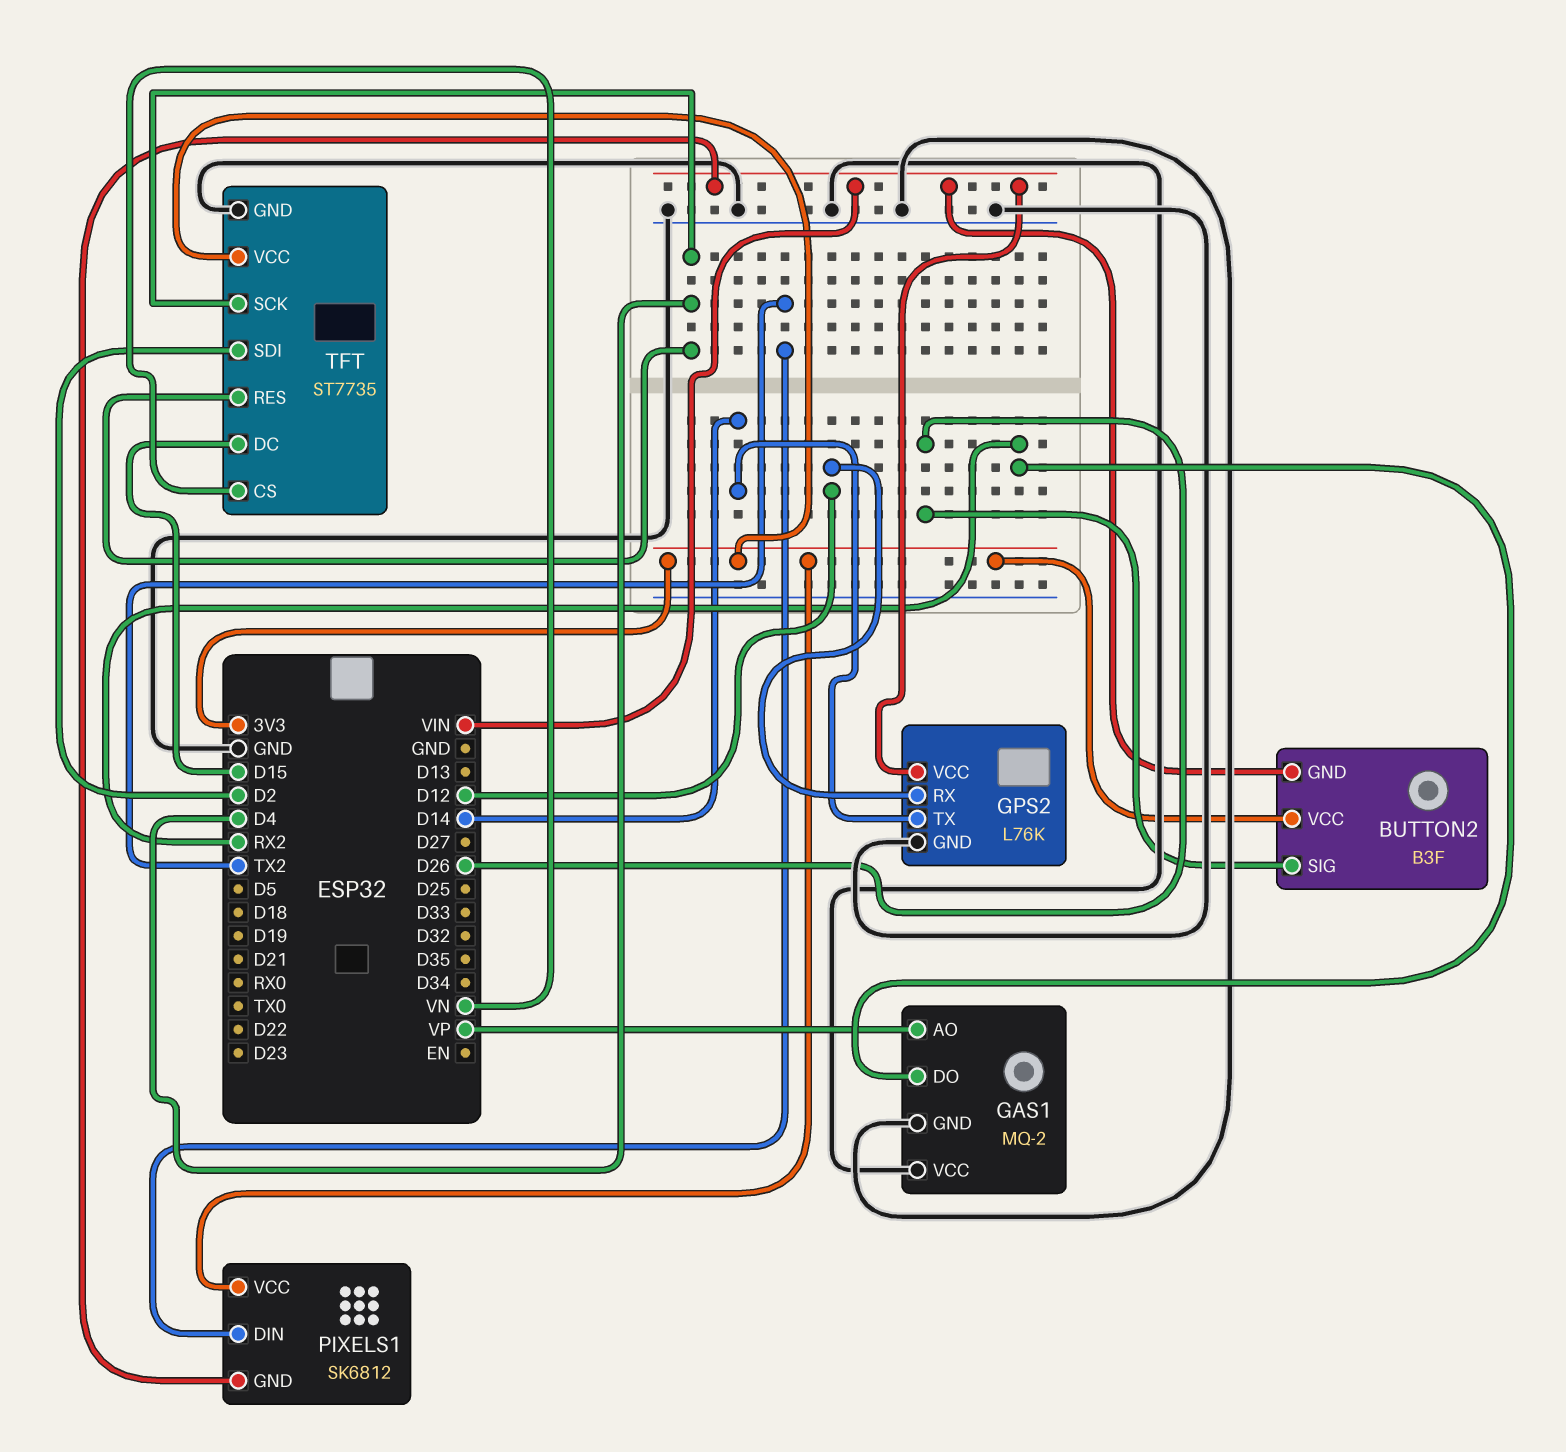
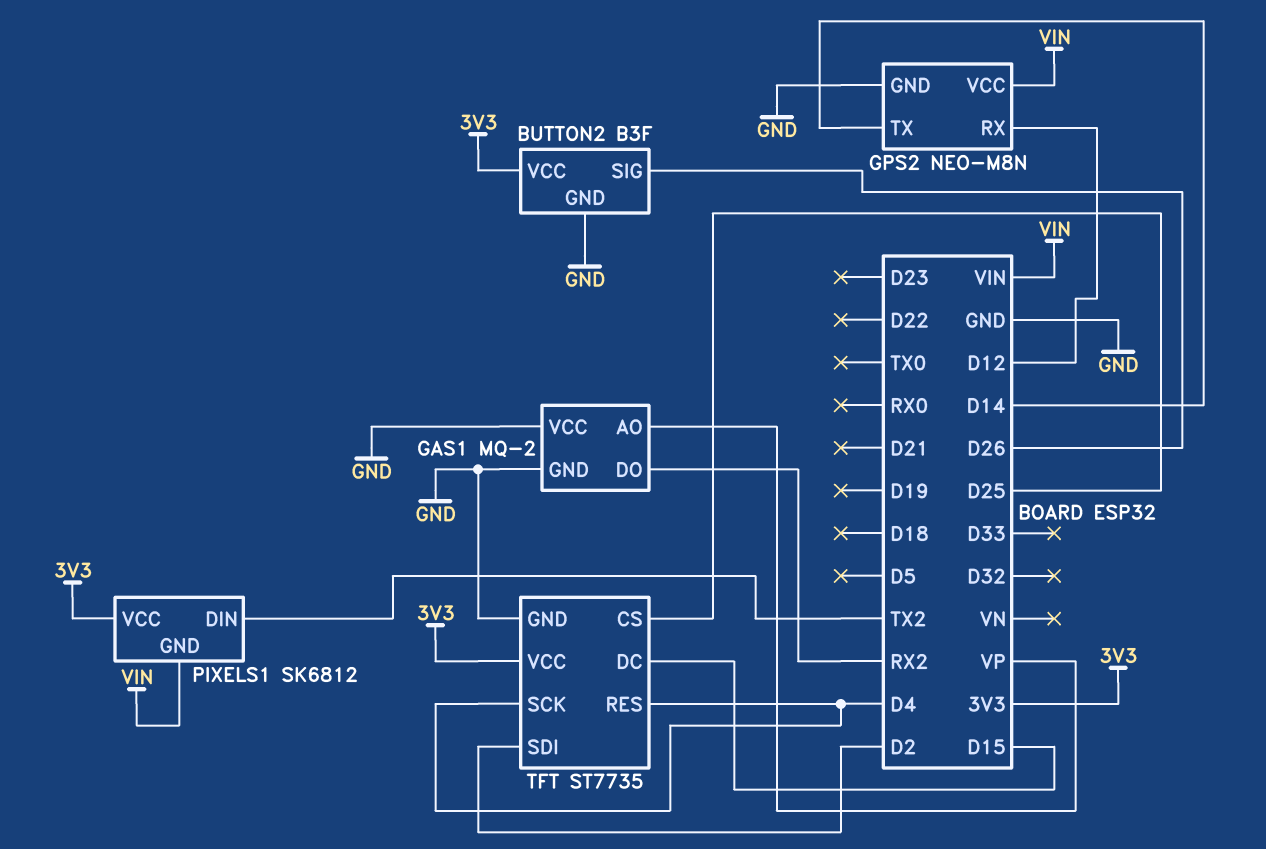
BUTTON2 pin GND: VIN -> GND
GPS2: L76K -> NEO-M8N
TFT pin CS: VN -> D25

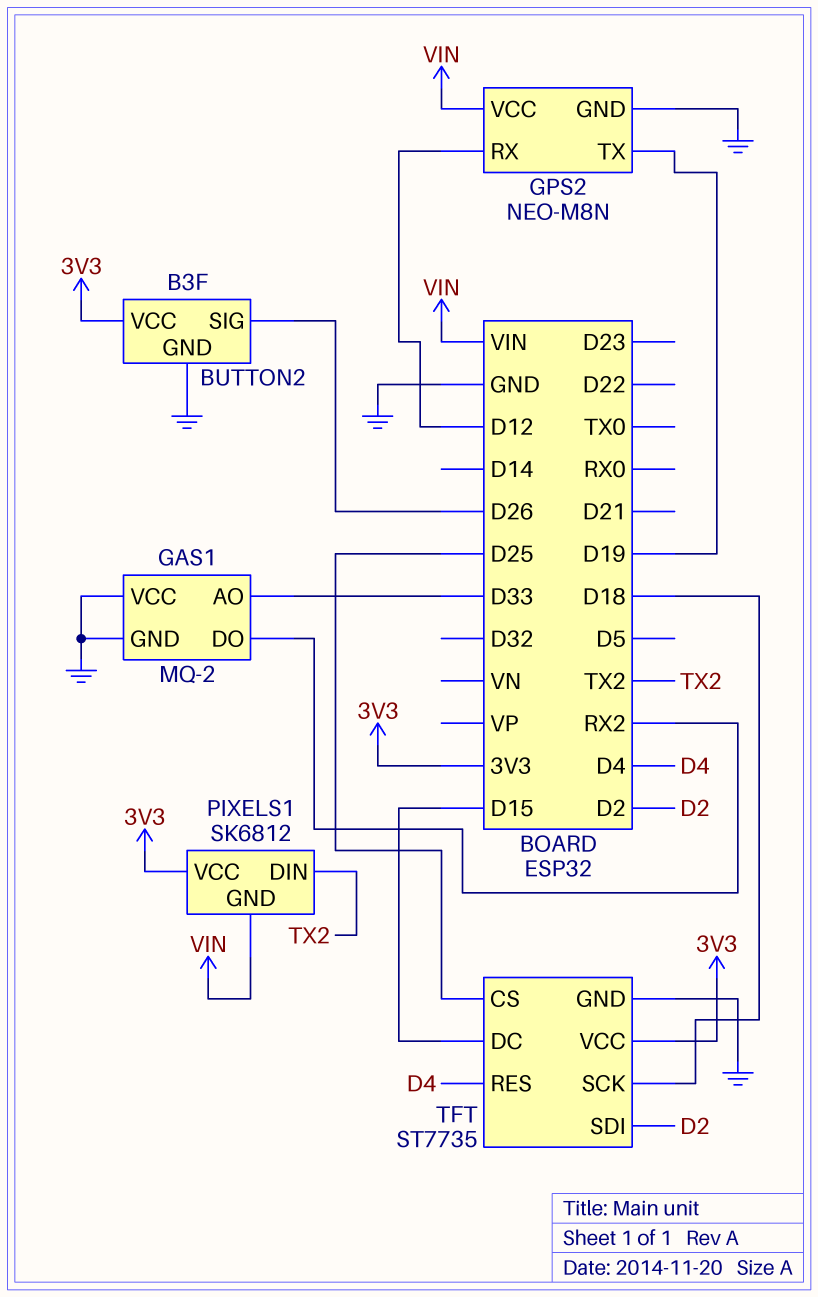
GAS1 pin AO: VP -> D33
GPS2 pin TX: D14 -> D19
TFT pin SCK: D4 -> D18

